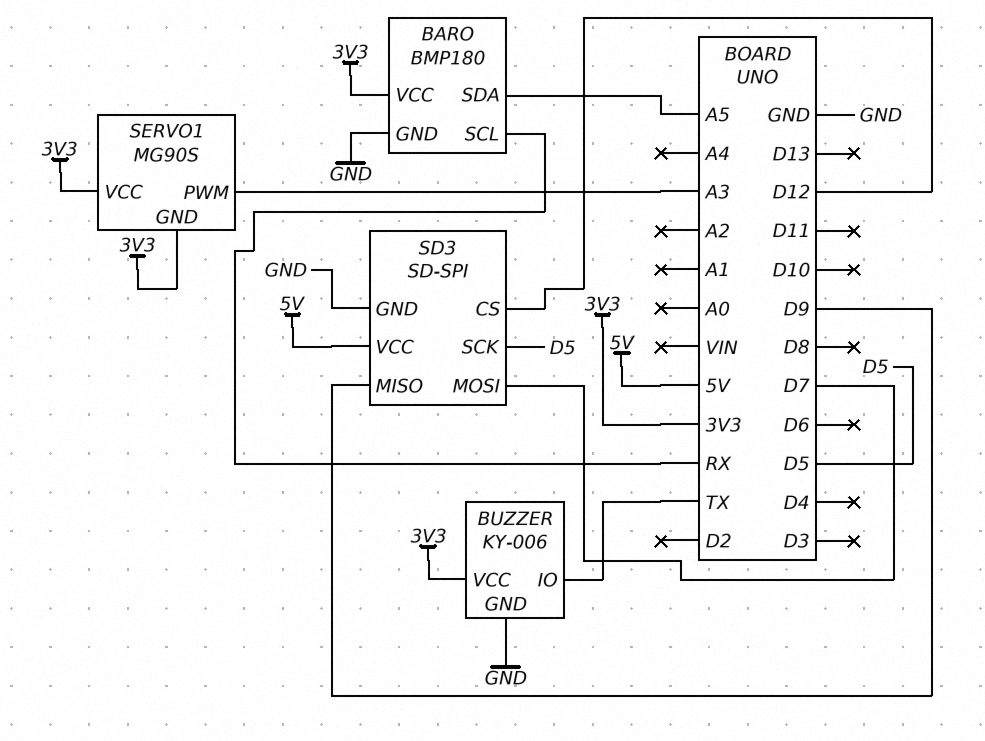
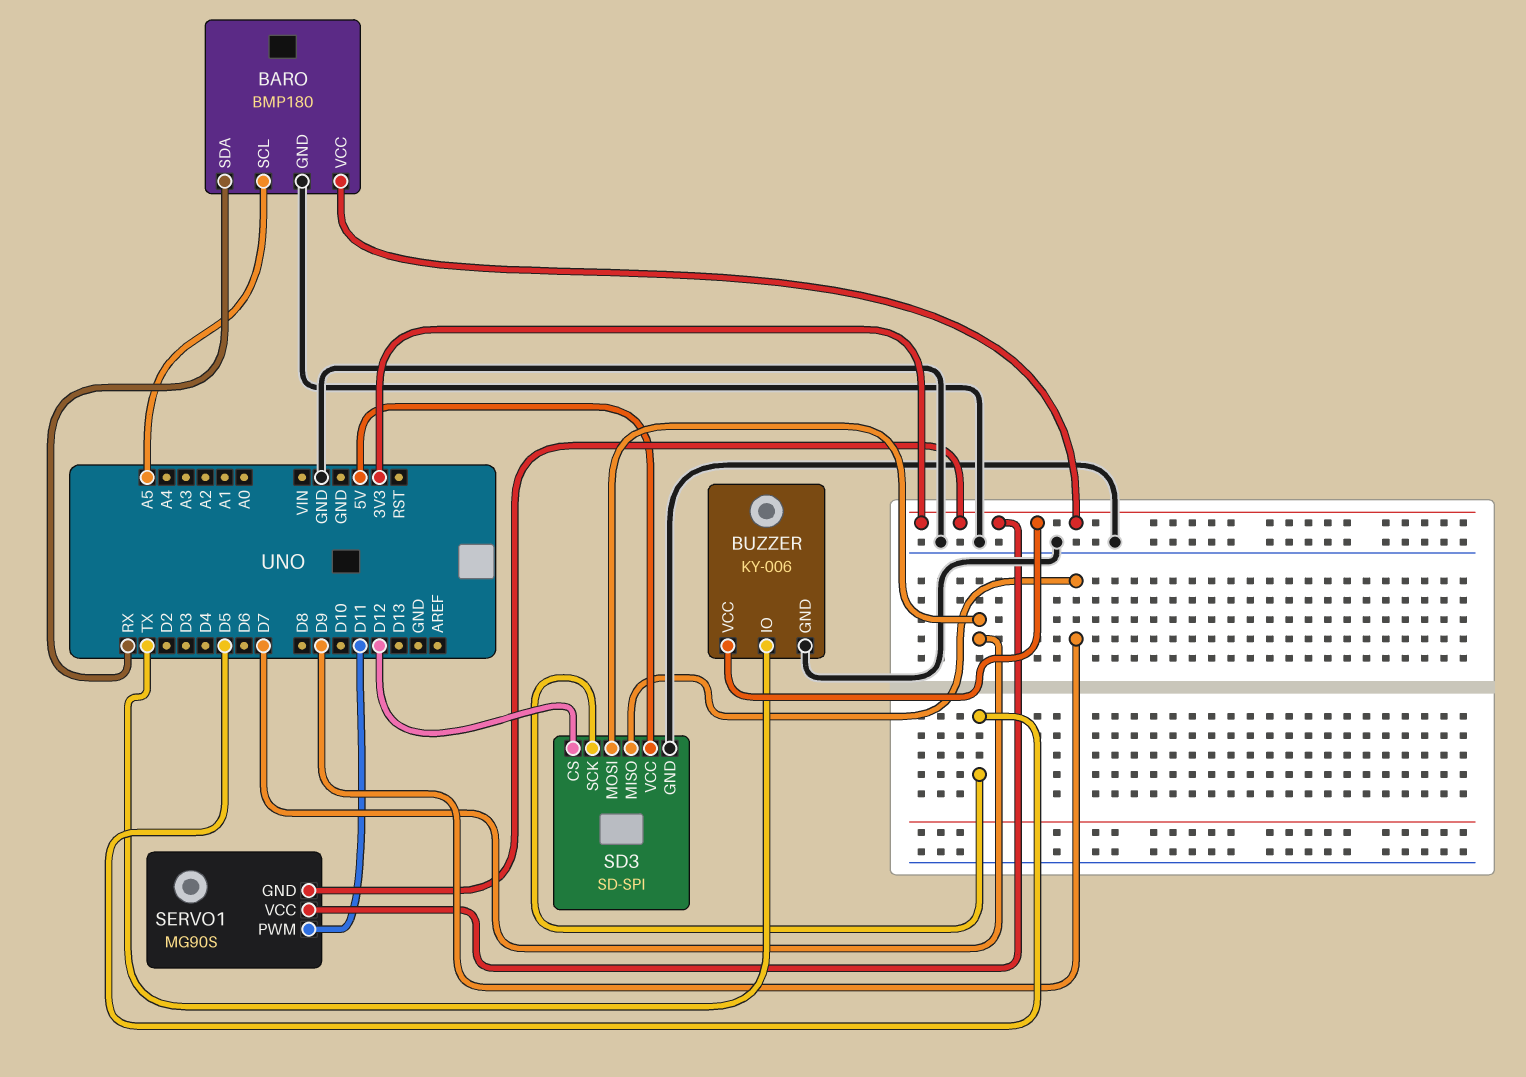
BARO pin SCL: RX -> A5
BARO pin SDA: A5 -> RX
SERVO1 pin PWM: A3 -> D11

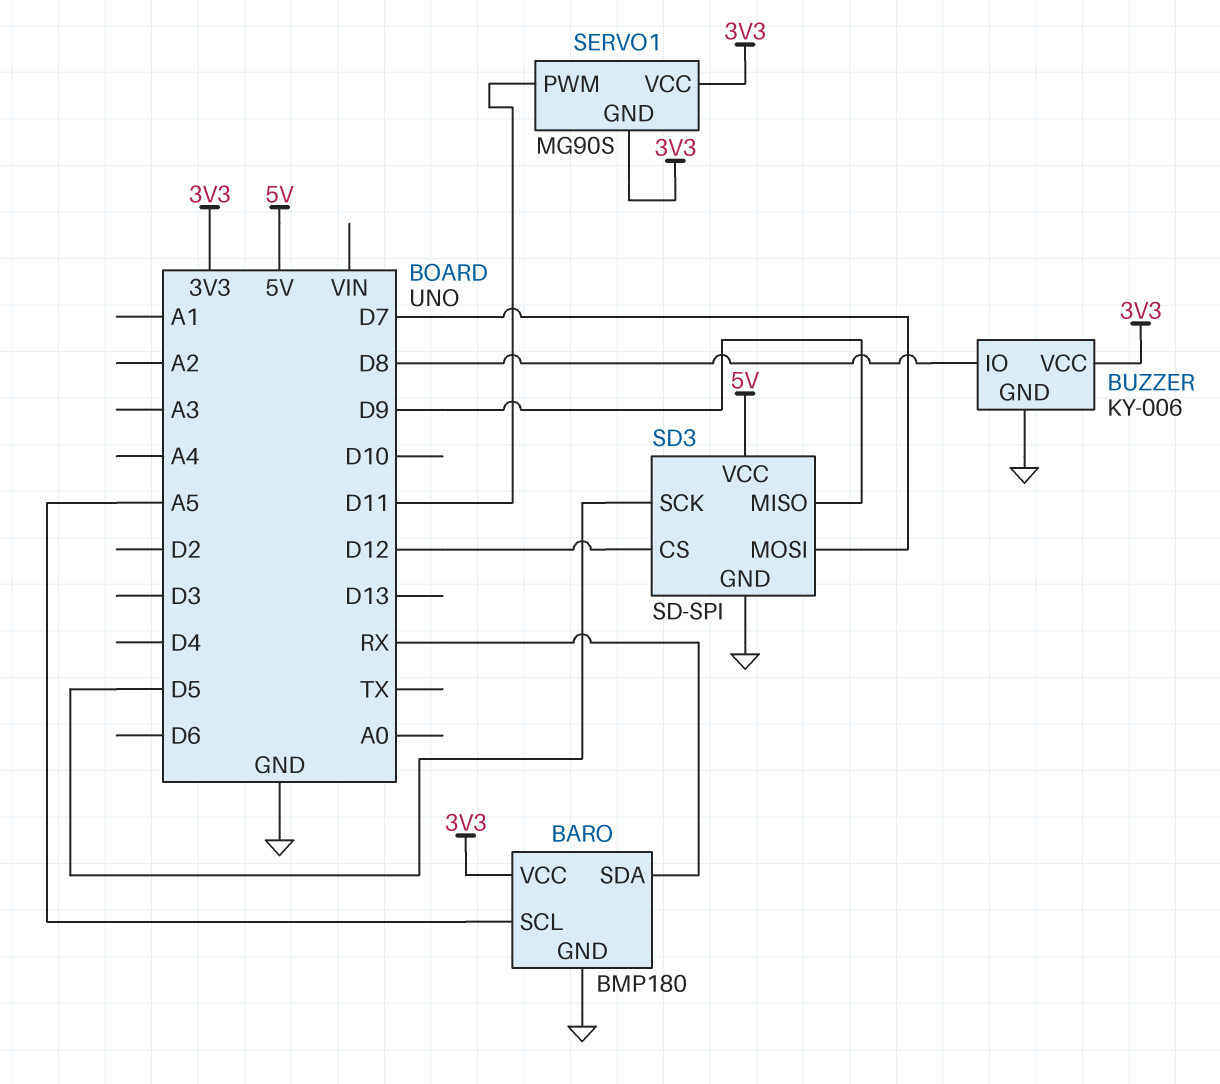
BUZZER pin IO: TX -> D8

